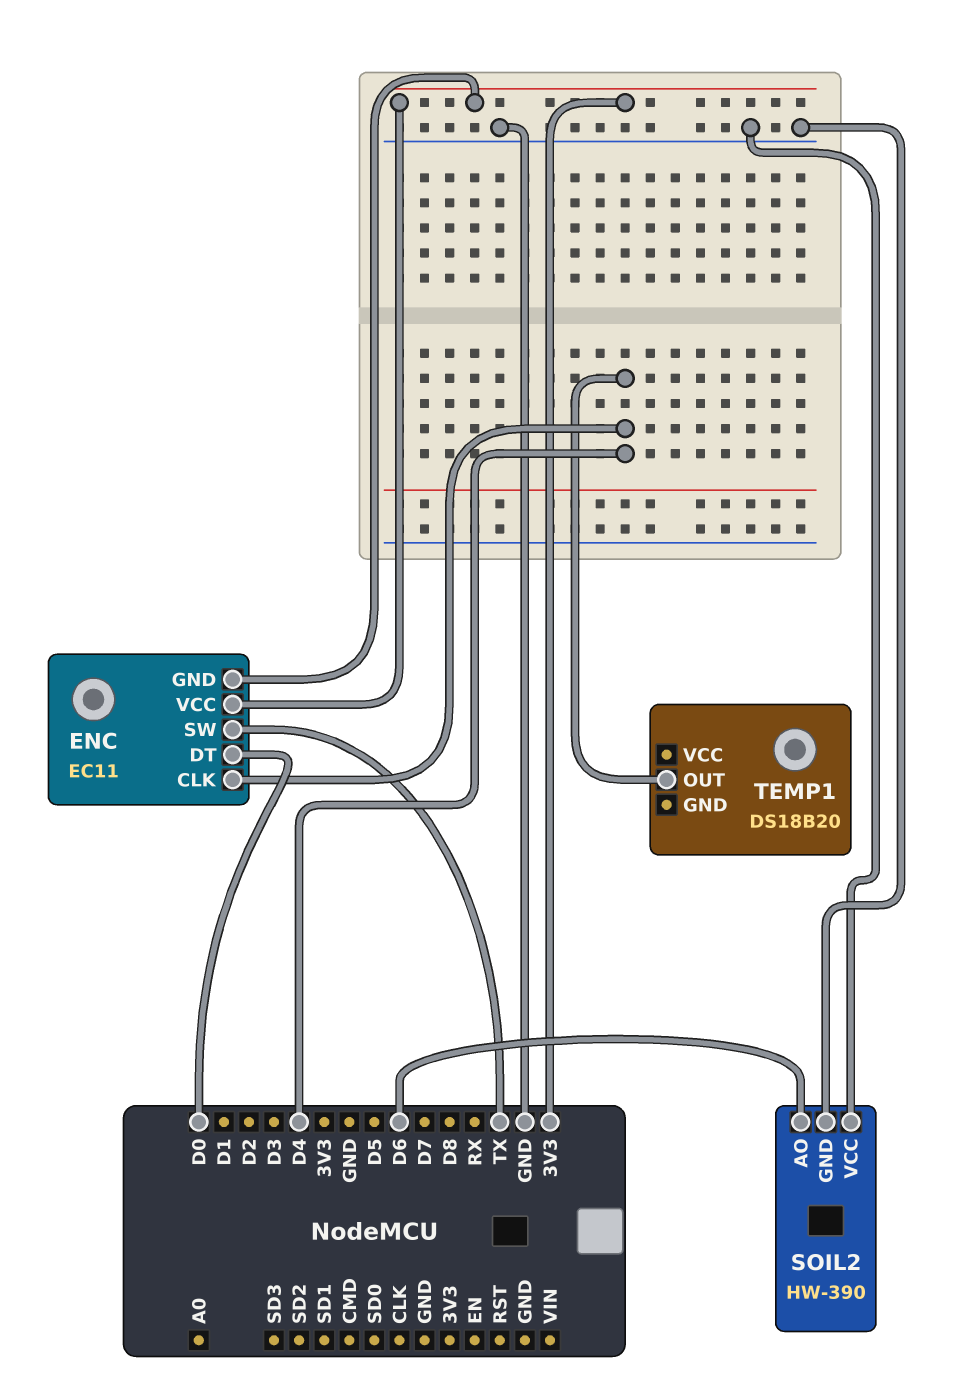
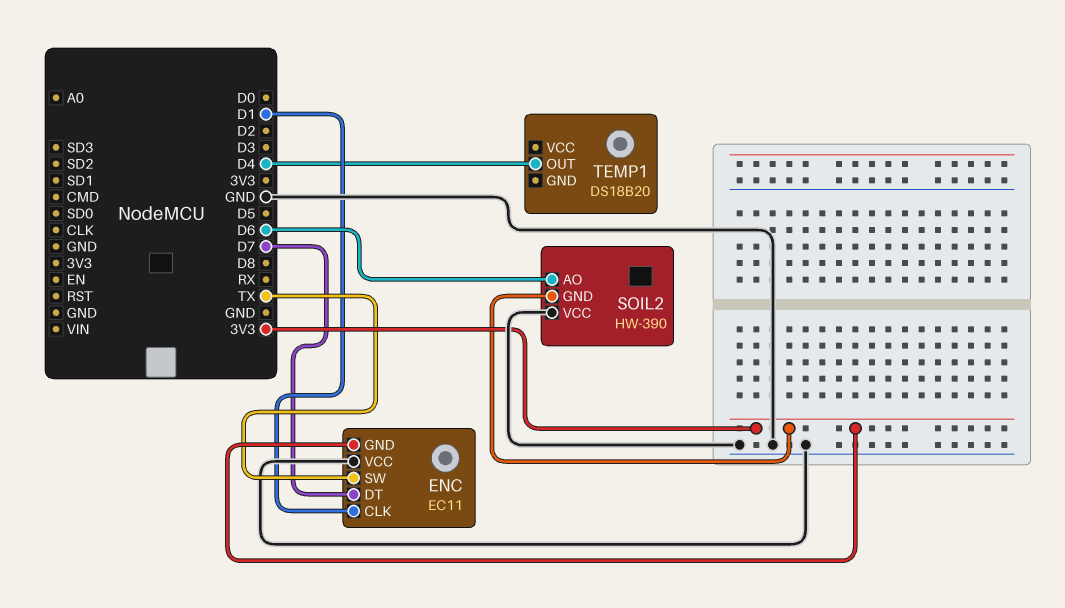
ENC pin CLK: D4 -> D1
ENC pin DT: D0 -> D7
ENC pin VCC: 3V3 -> GND
SOIL2 pin GND: GND -> 3V3

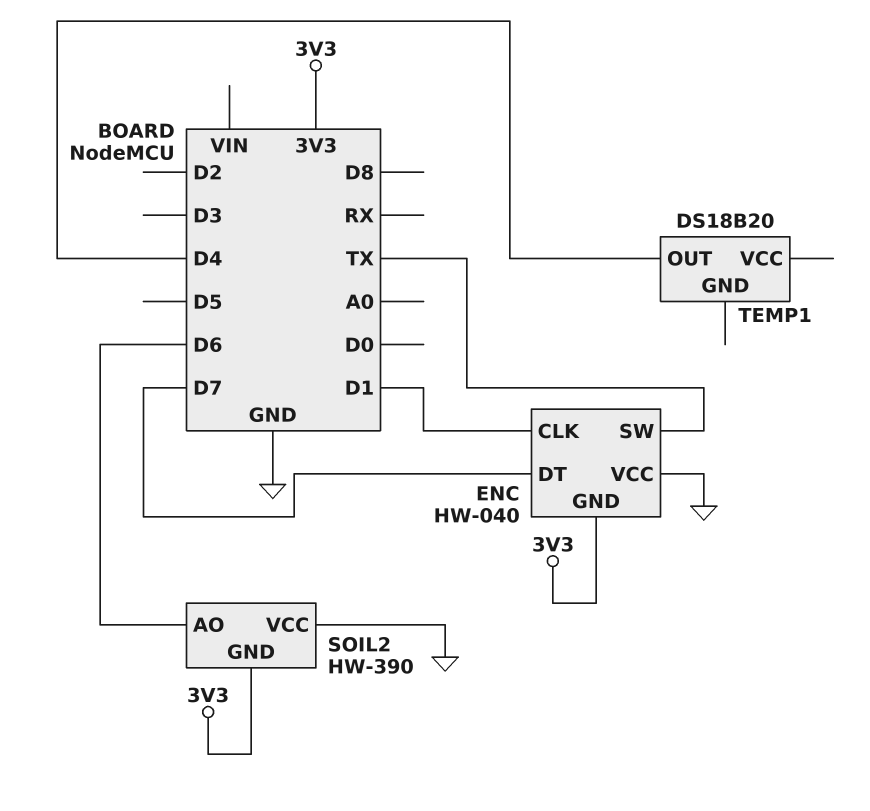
ENC: EC11 -> HW-040

